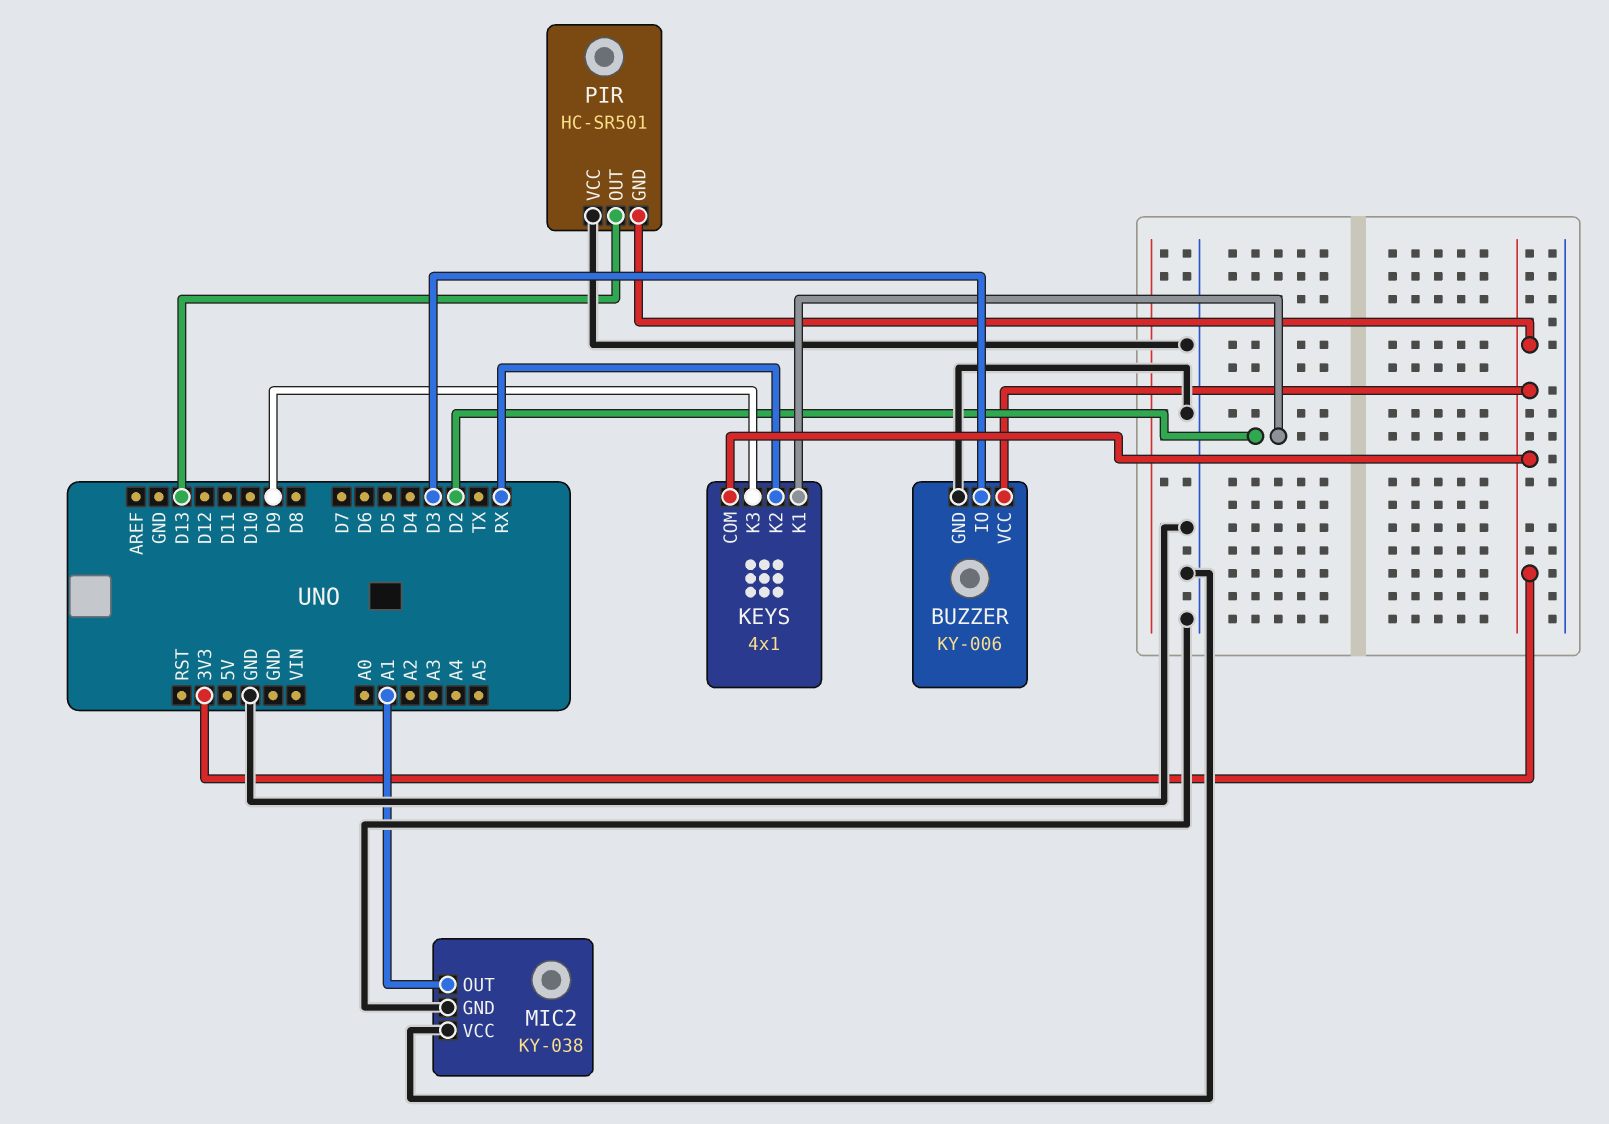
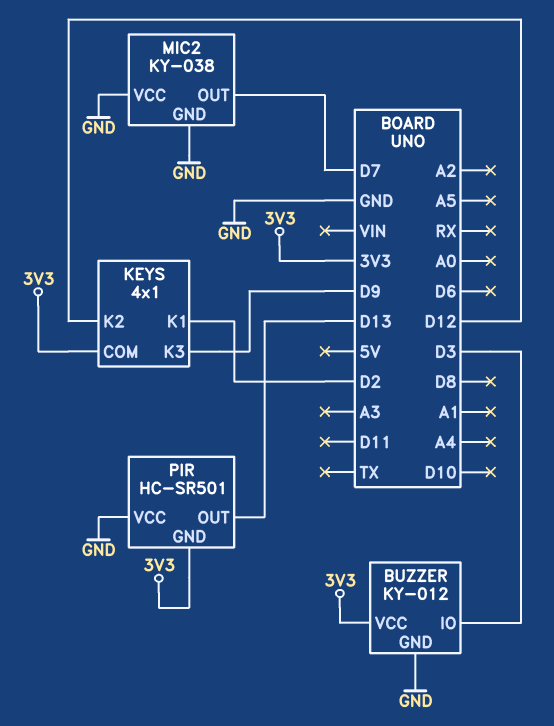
BUZZER: KY-006 -> KY-012
KEYS pin K2: RX -> D12
MIC2 pin OUT: A1 -> D7

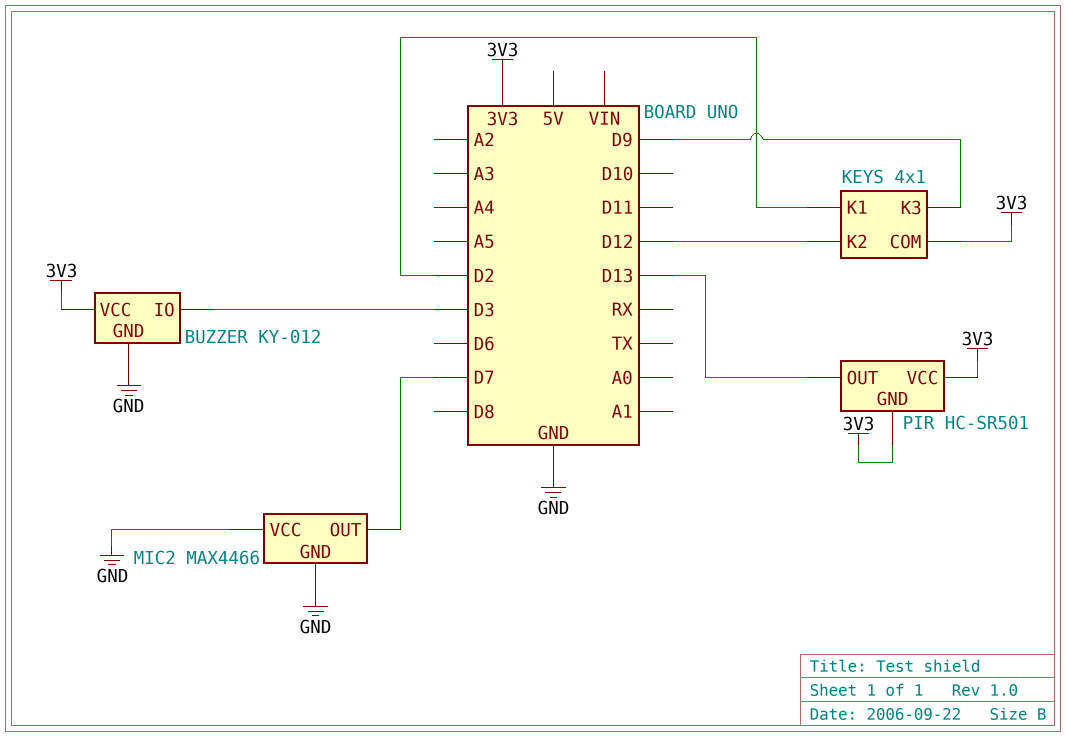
MIC2: KY-038 -> MAX4466
PIR pin VCC: GND -> 3V3

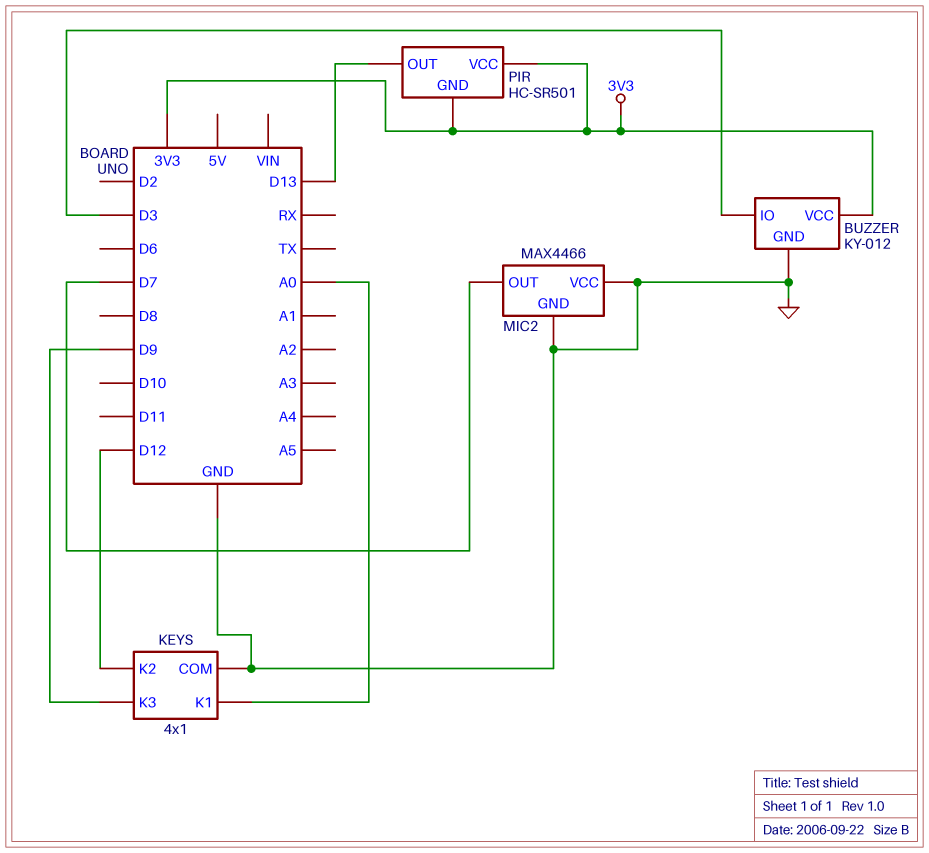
KEYS pin COM: 3V3 -> GND
KEYS pin K1: D2 -> A0

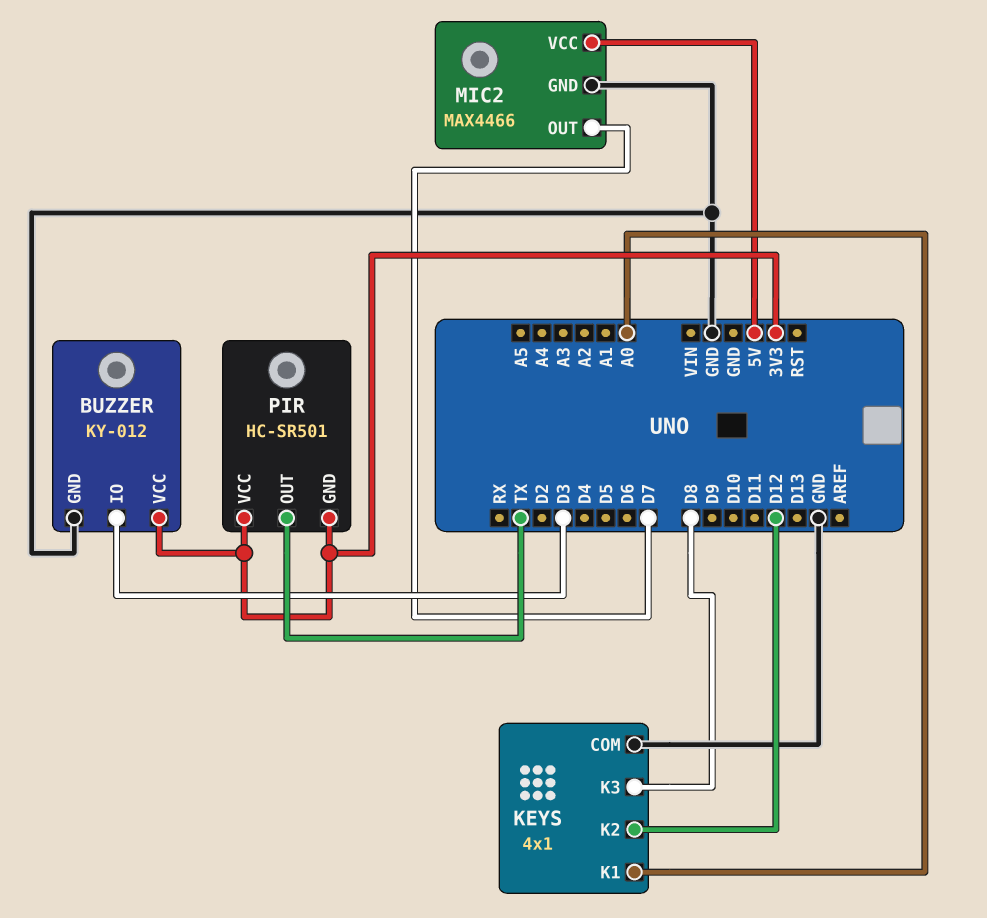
KEYS pin K3: D9 -> D8
MIC2 pin VCC: GND -> 5V
PIR pin OUT: D13 -> TX

